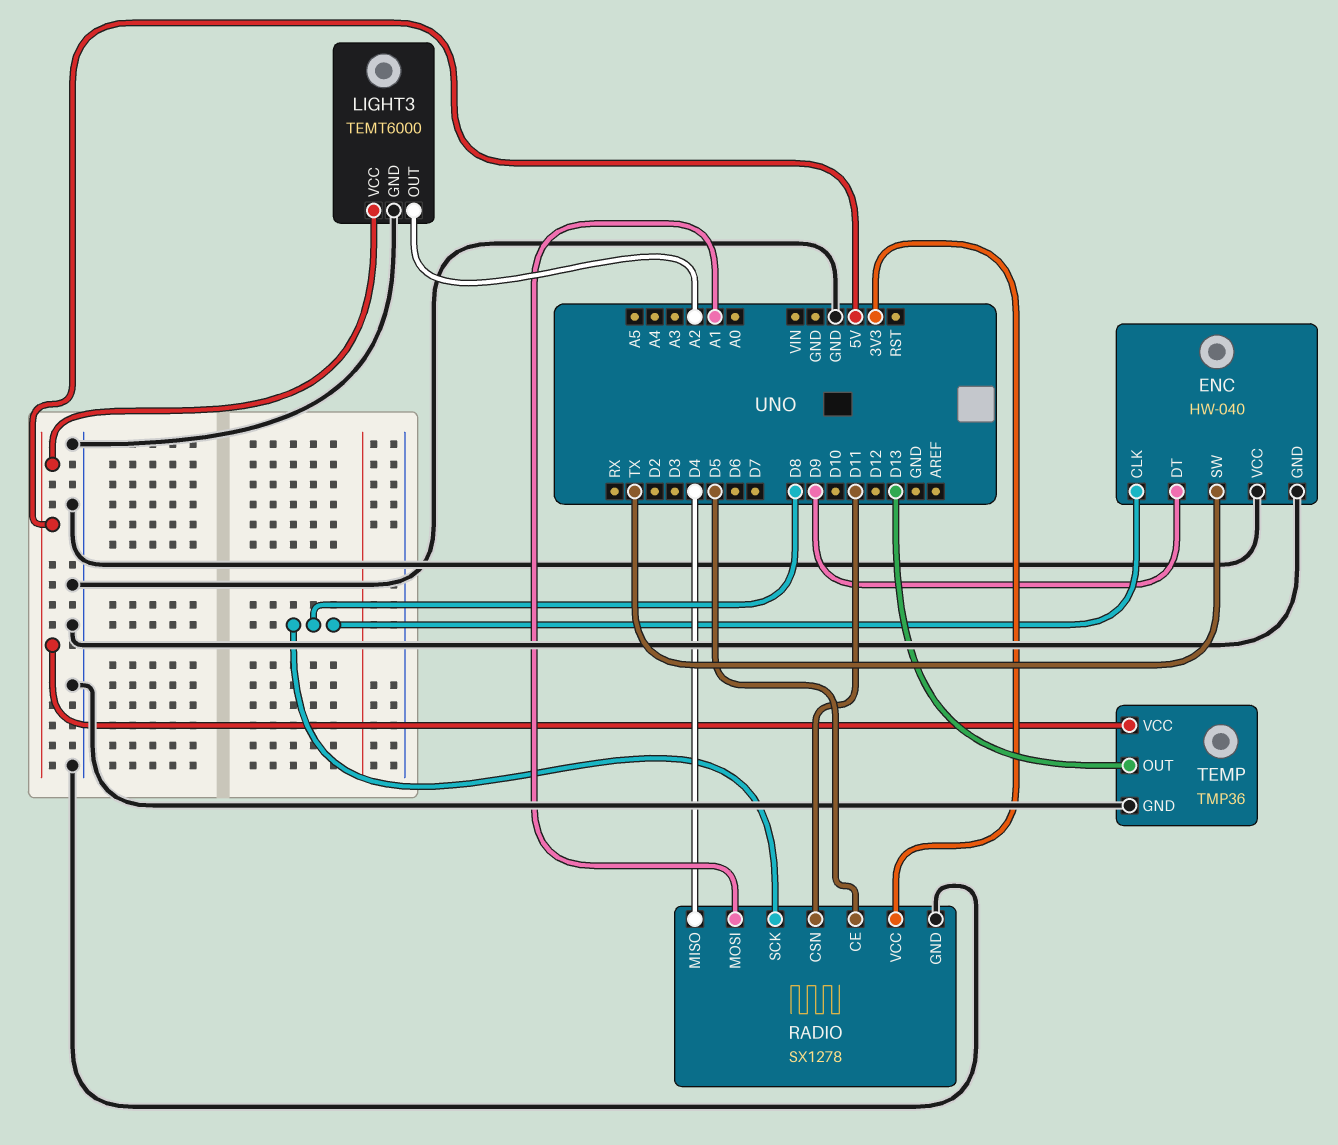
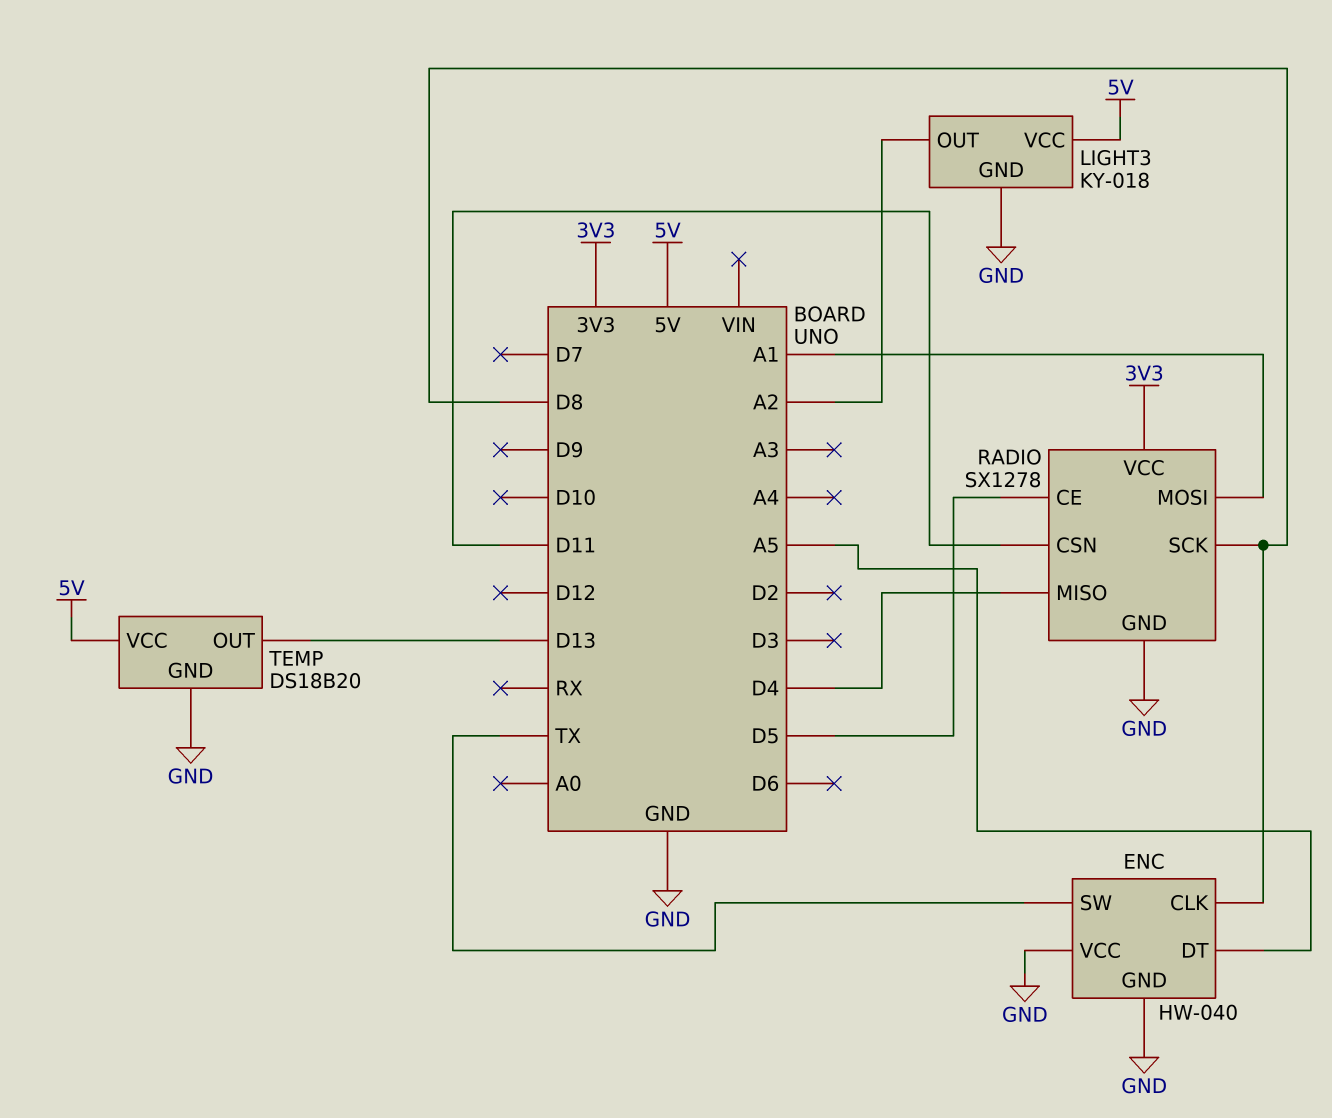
ENC pin DT: D9 -> A5
LIGHT3: TEMT6000 -> KY-018
TEMP: TMP36 -> DS18B20

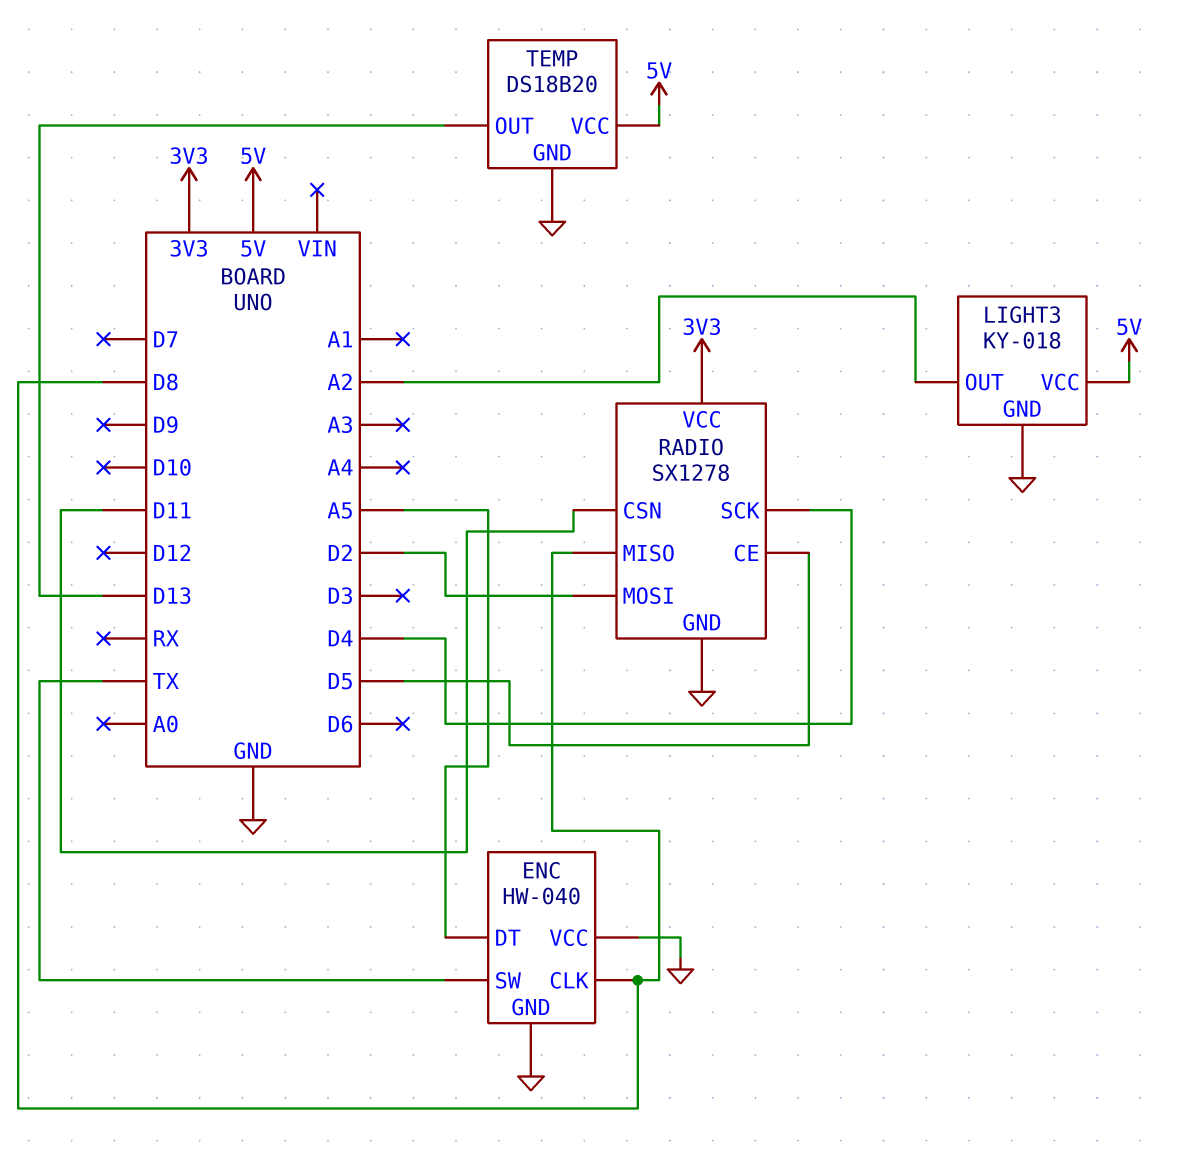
RADIO pin MISO: D4 -> D8
RADIO pin MOSI: A1 -> D2
RADIO pin SCK: D8 -> D4

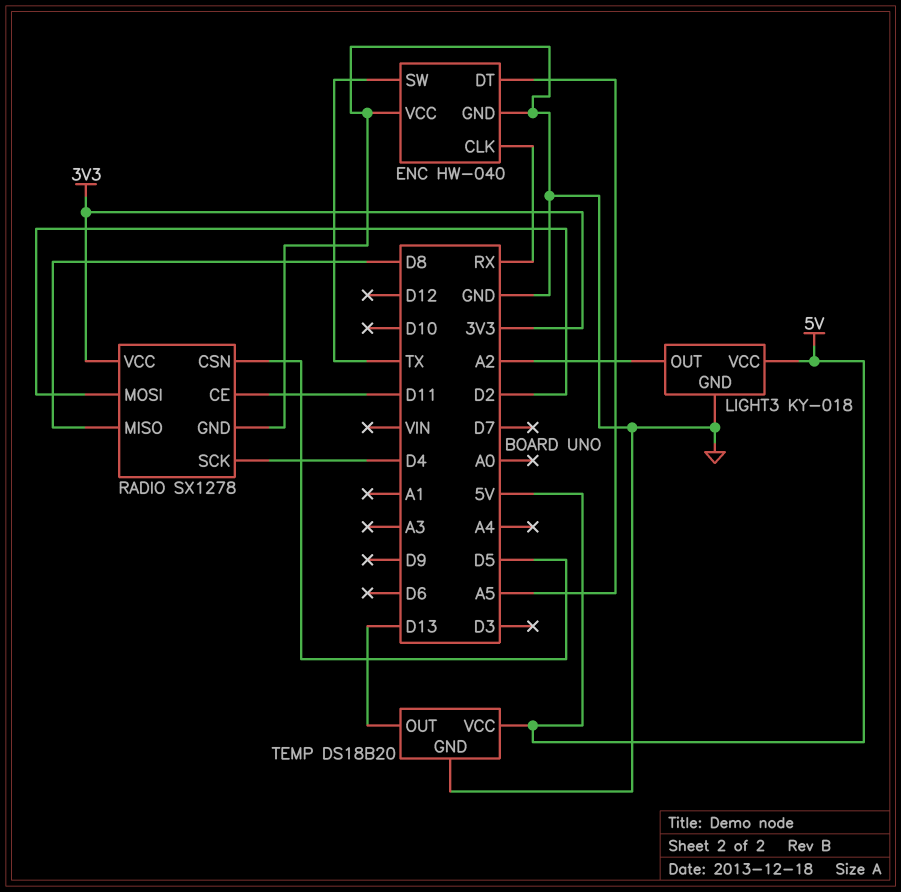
ENC pin CLK: D8 -> RX
RADIO pin CE: D5 -> D11
RADIO pin CSN: D11 -> D5

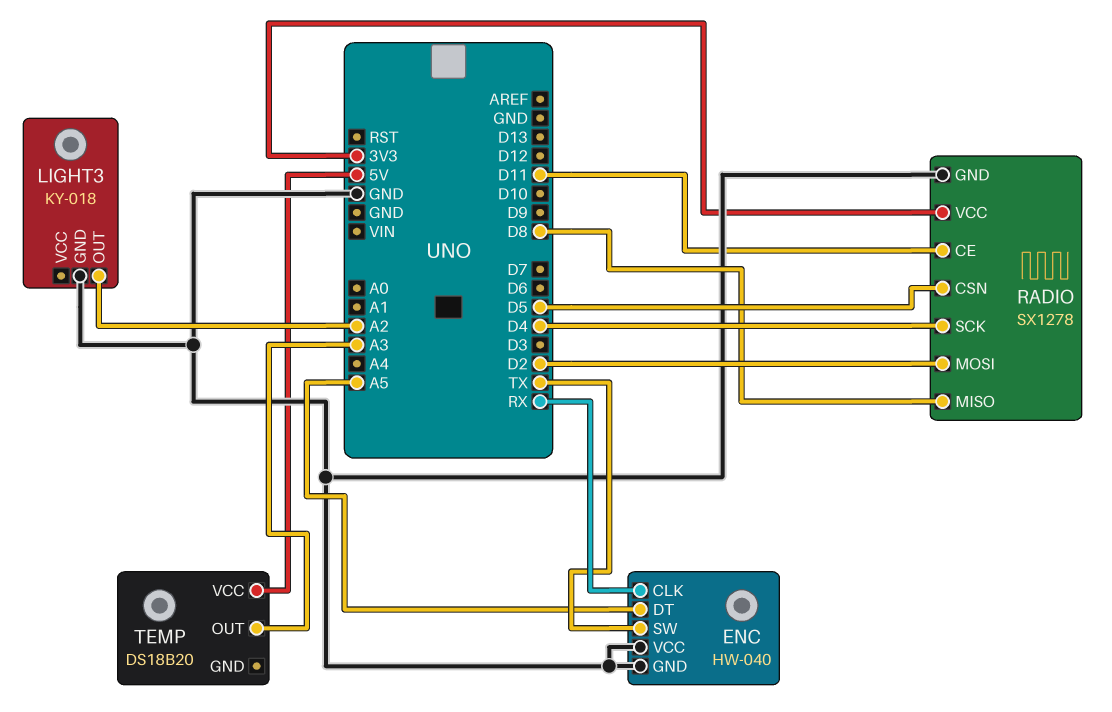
LIGHT3 pin VCC: 5V -> none
TEMP pin GND: GND -> none
TEMP pin OUT: D13 -> A3

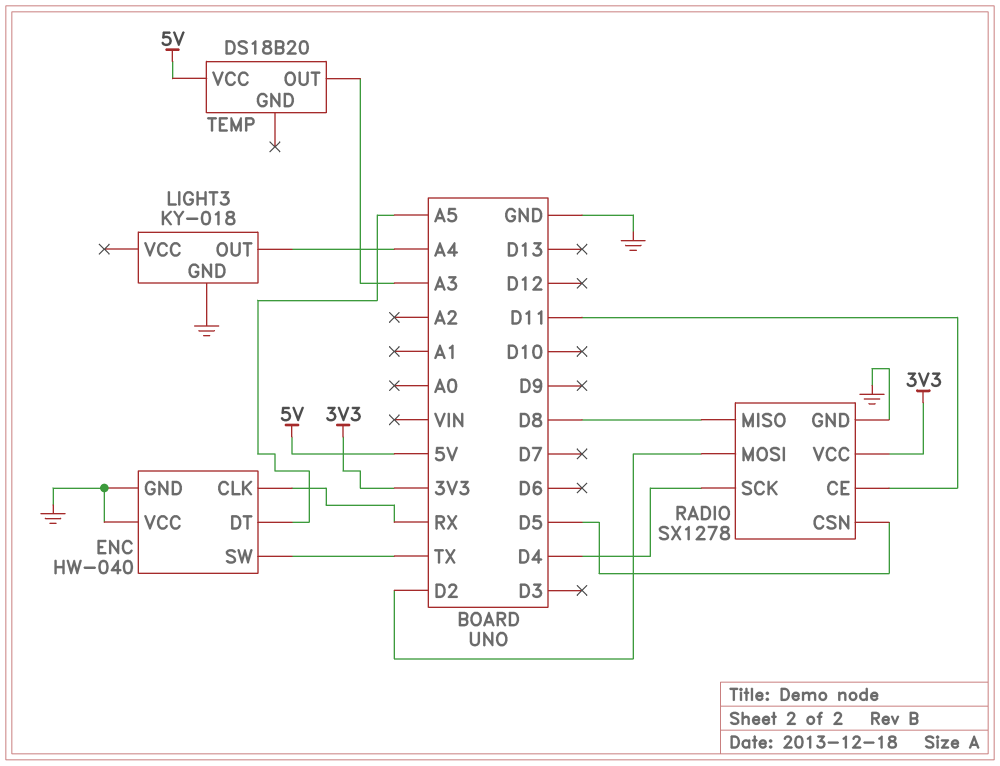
LIGHT3 pin OUT: A2 -> A4

